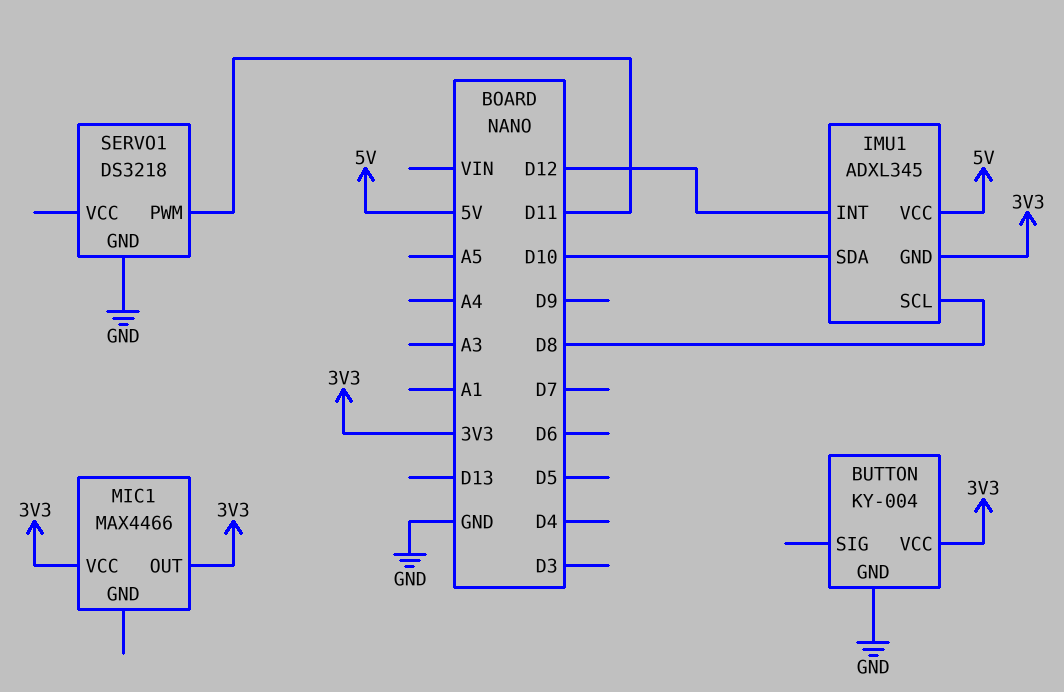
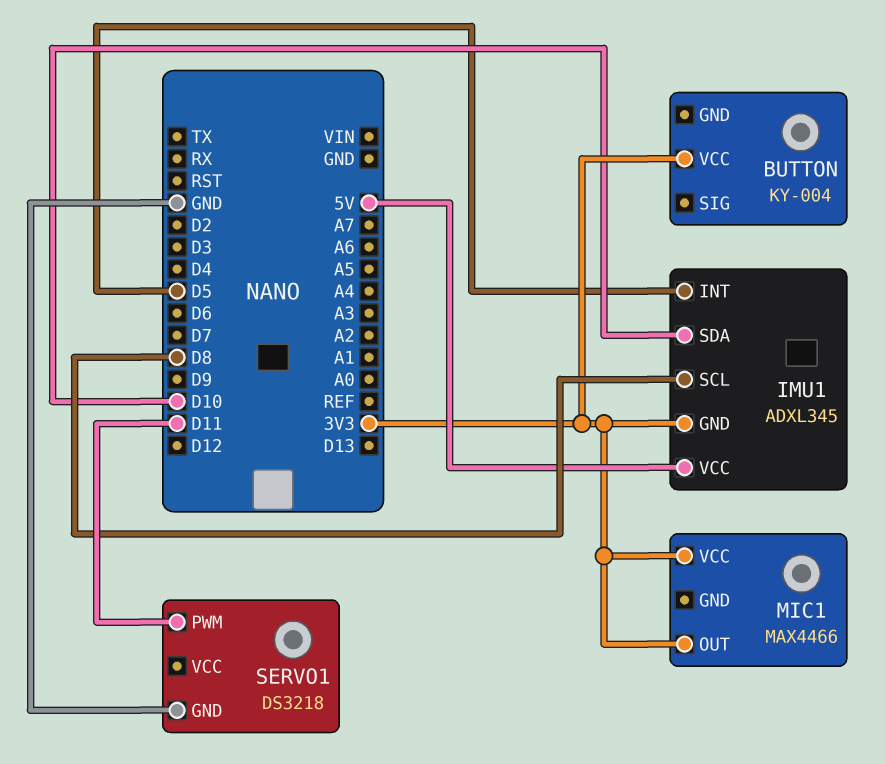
BUTTON pin GND: GND -> none
IMU1 pin INT: D12 -> D5

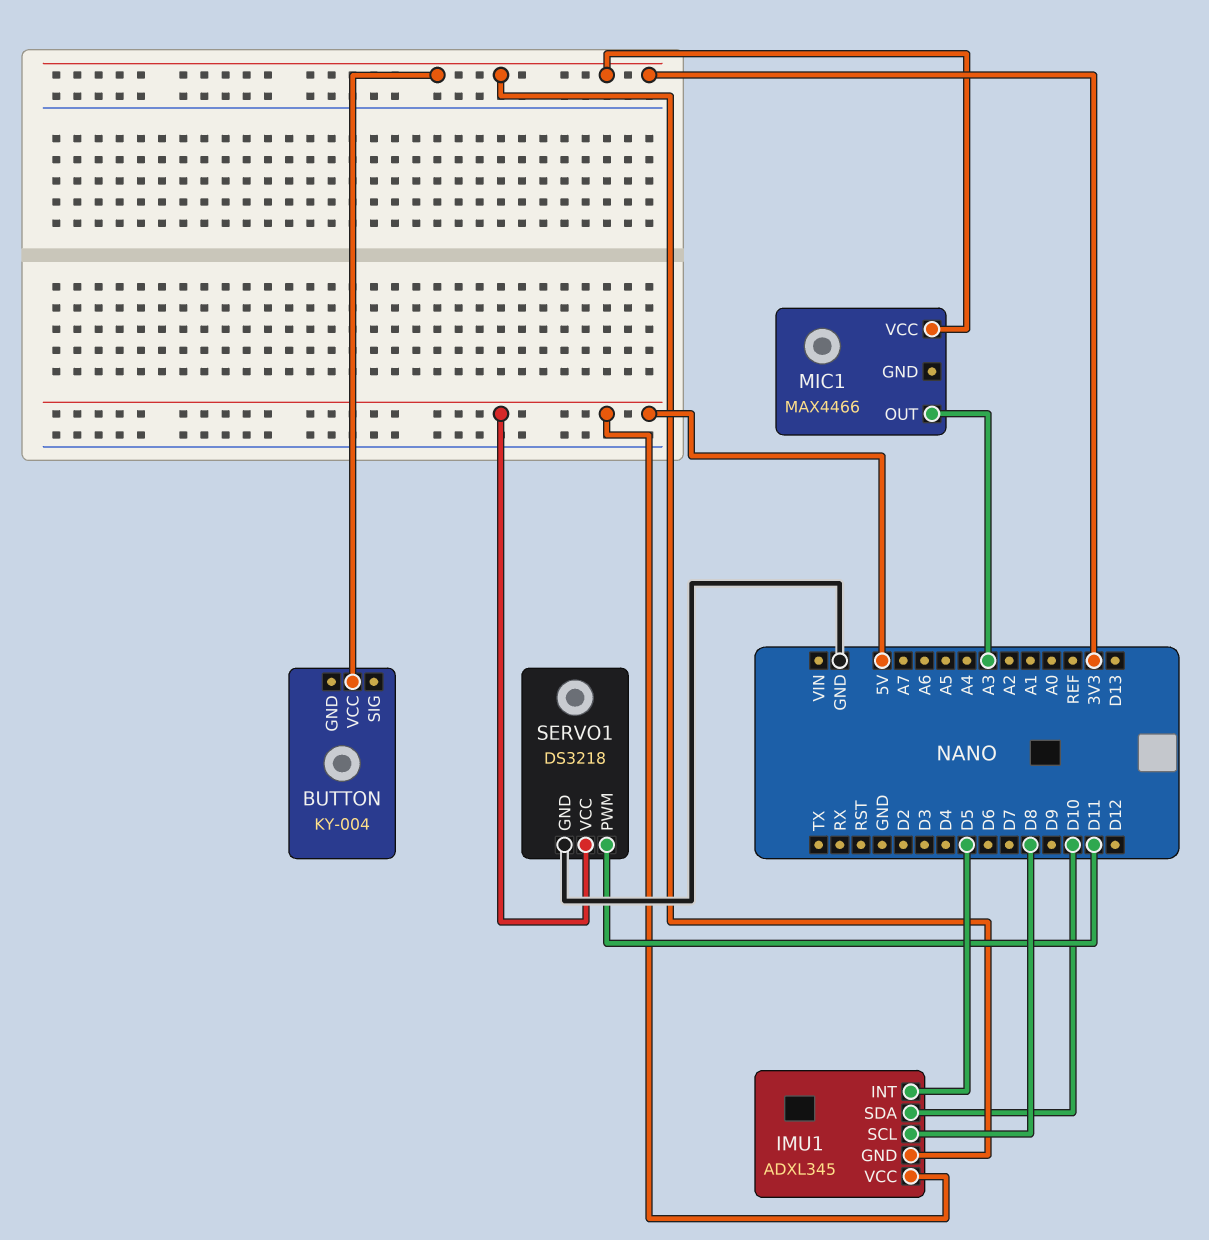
MIC1 pin OUT: 3V3 -> A3
SERVO1 pin VCC: none -> 5V

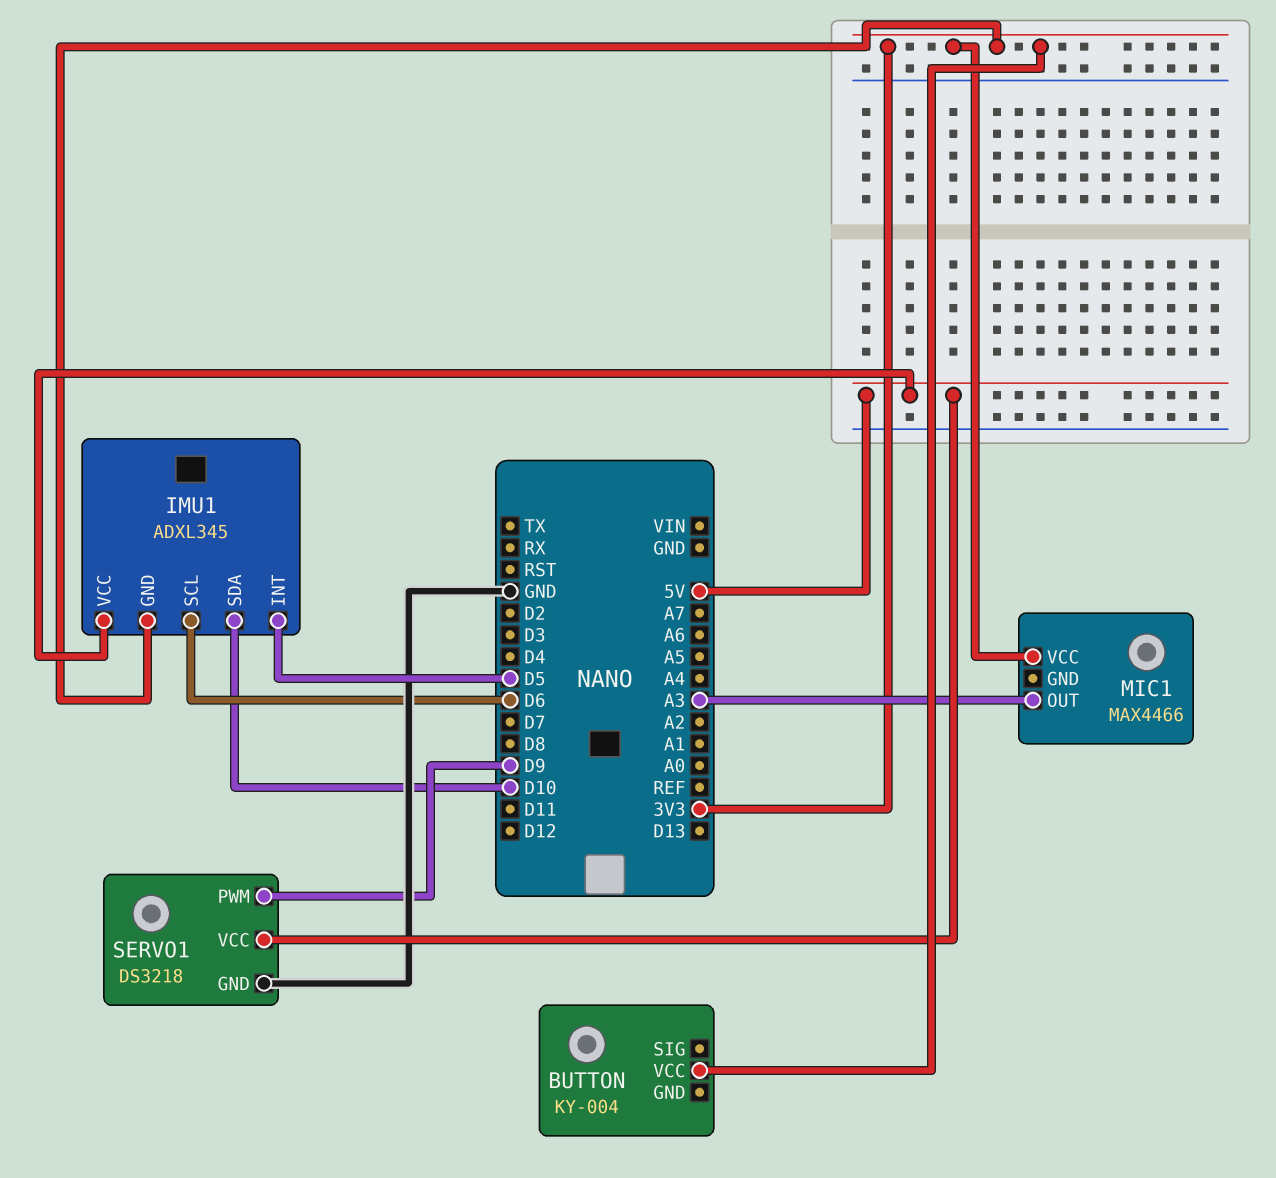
IMU1 pin SCL: D8 -> D6
SERVO1 pin PWM: D11 -> D9

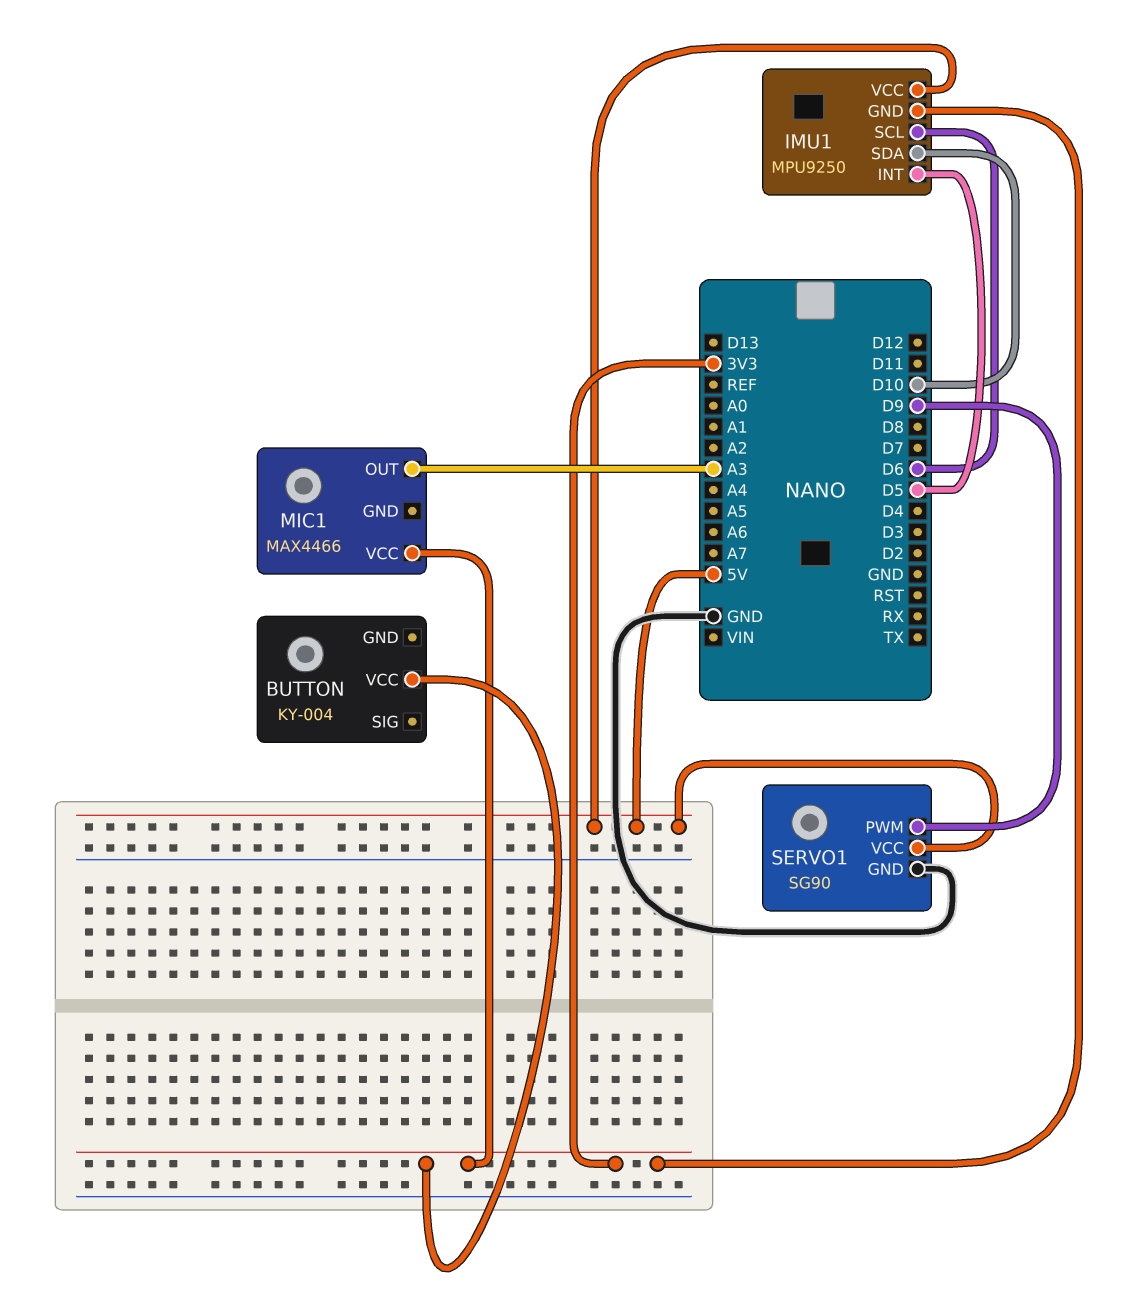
IMU1: ADXL345 -> MPU9250
SERVO1: DS3218 -> SG90

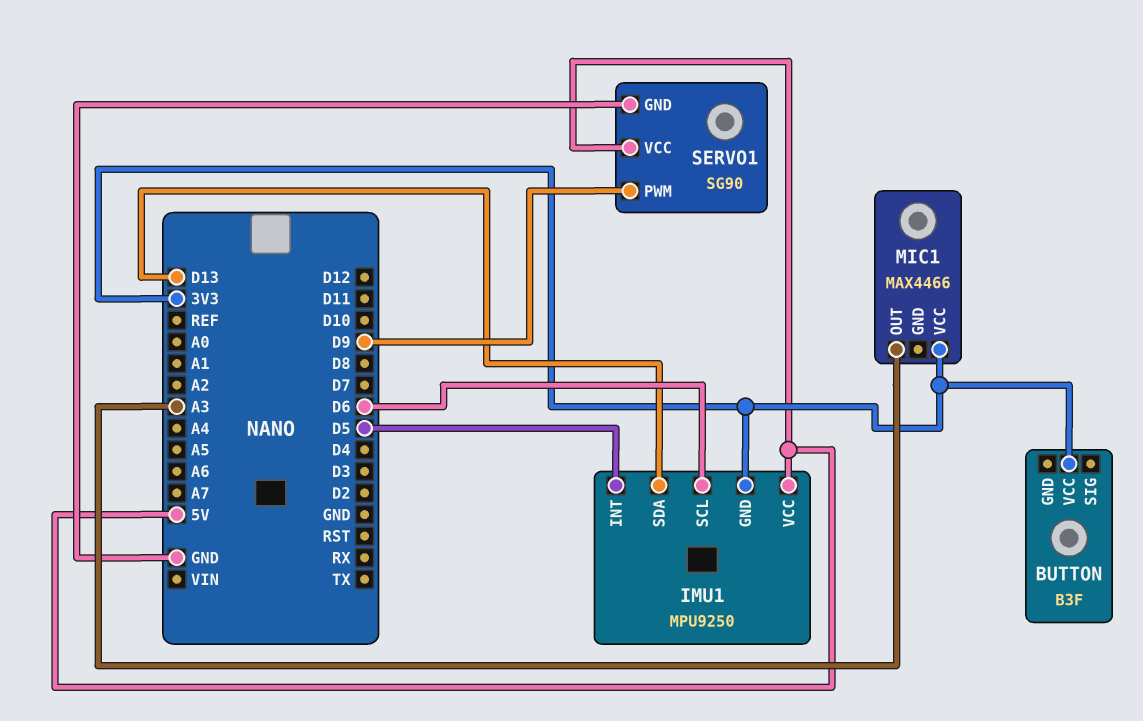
BUTTON: KY-004 -> B3F
IMU1 pin SDA: D10 -> D13

